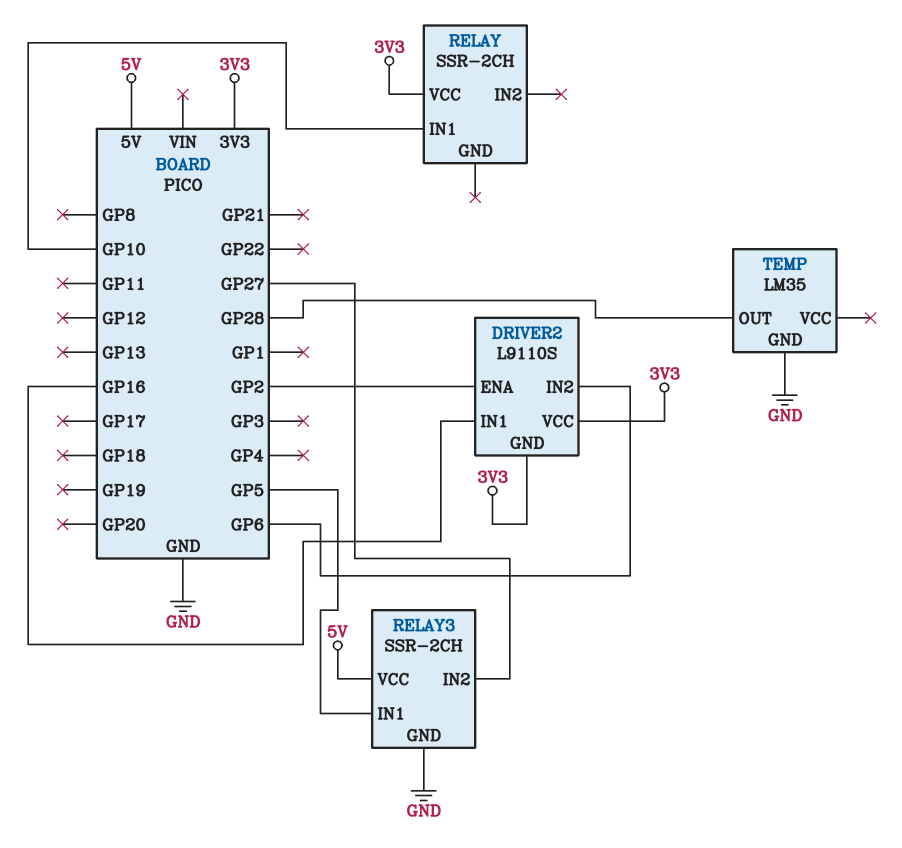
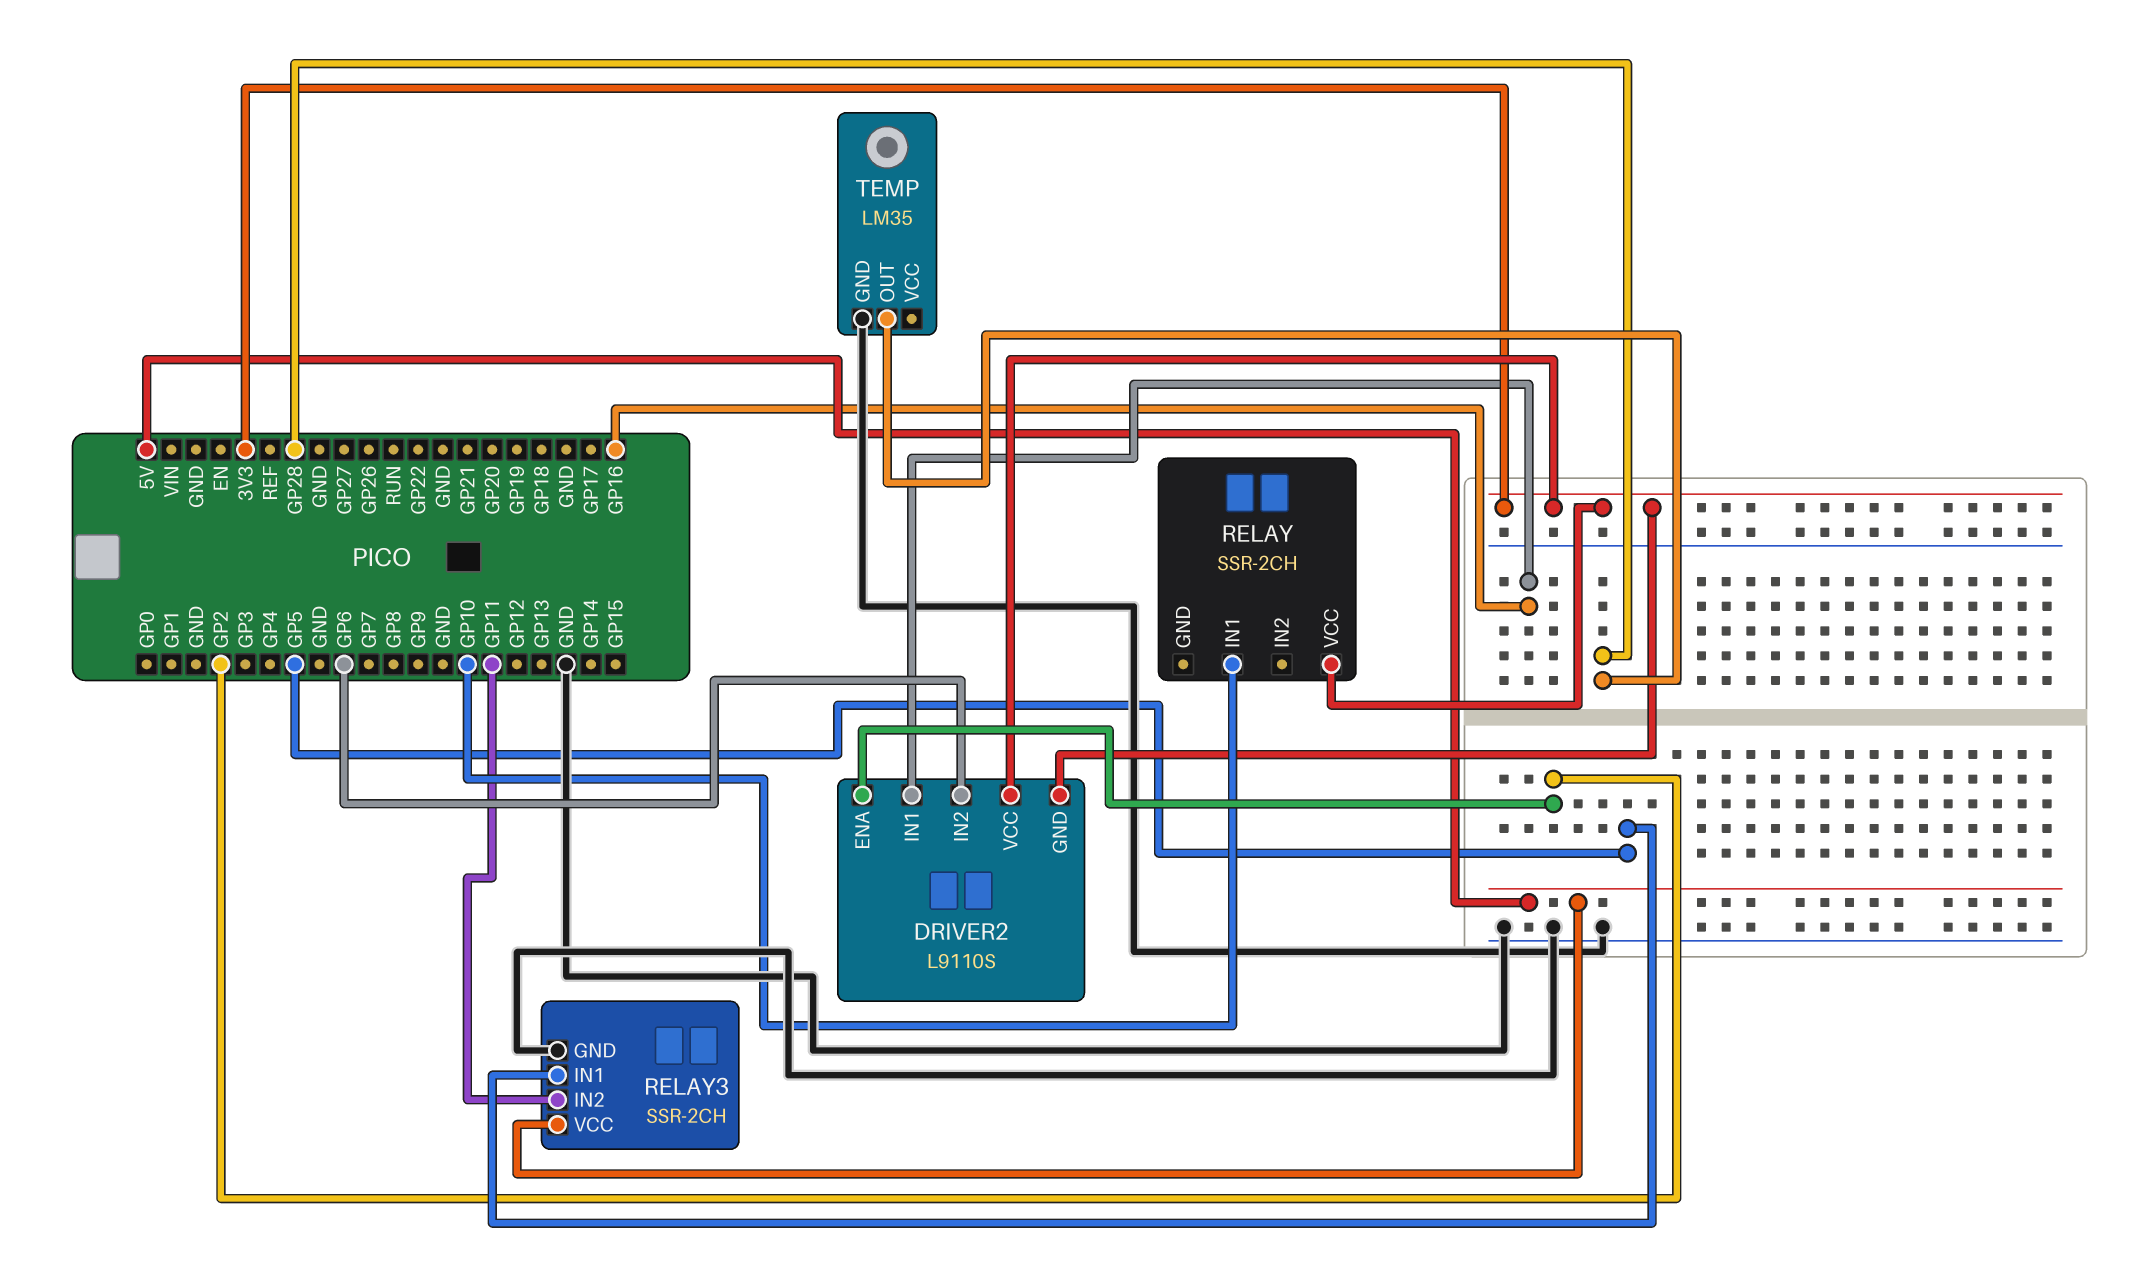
RELAY3 pin IN2: GP27 -> GP11

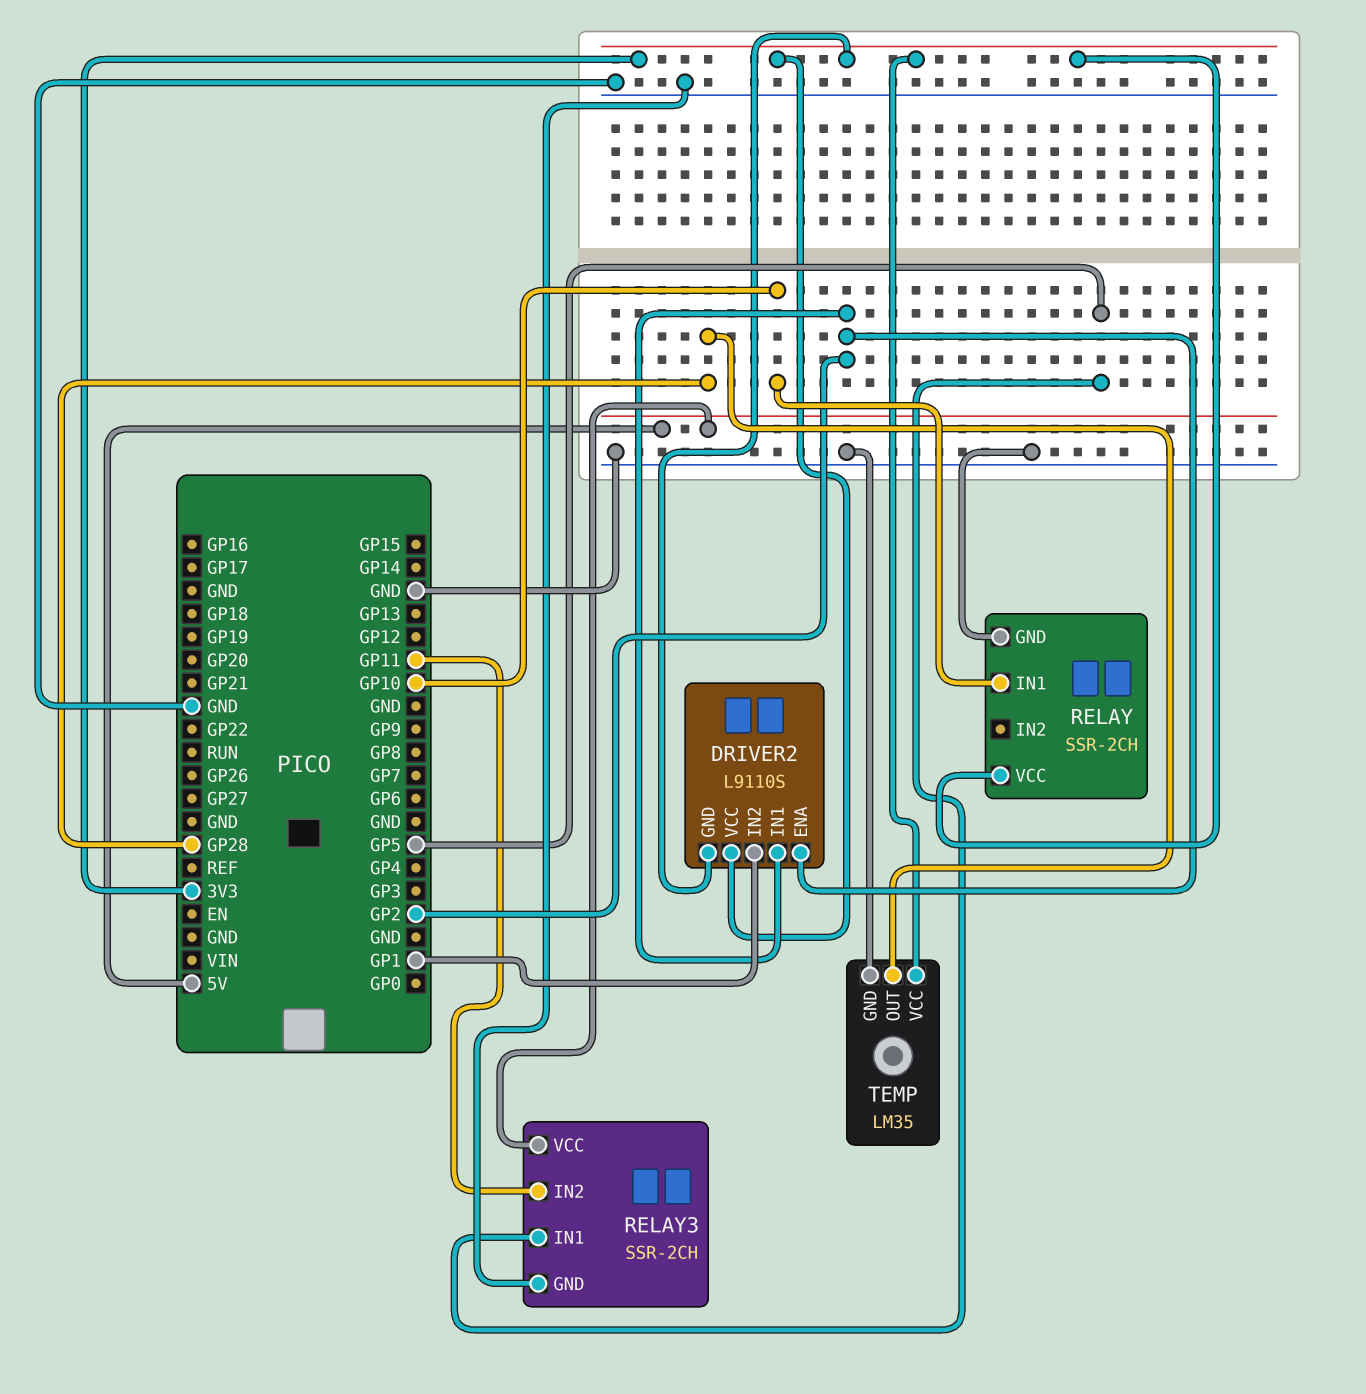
DRIVER2 pin IN1: GP16 -> GP2
DRIVER2 pin IN2: GP6 -> GP1
RELAY pin GND: none -> GND
TEMP pin VCC: none -> 3V3

